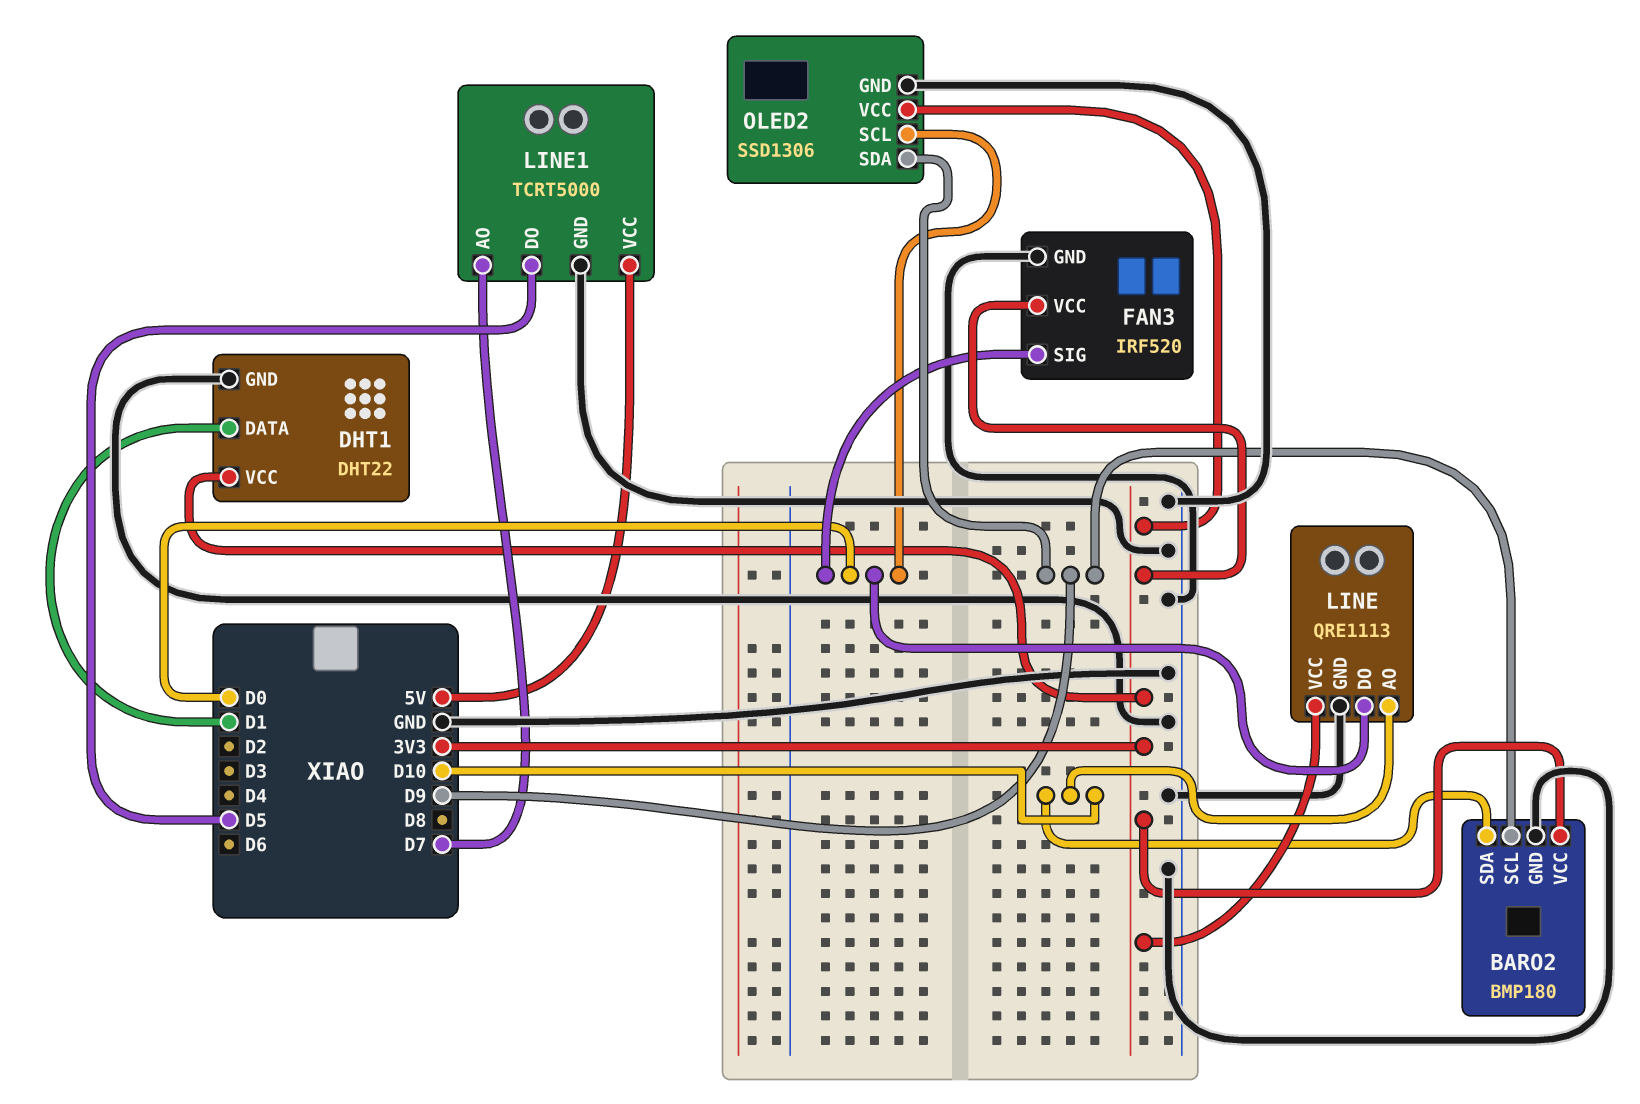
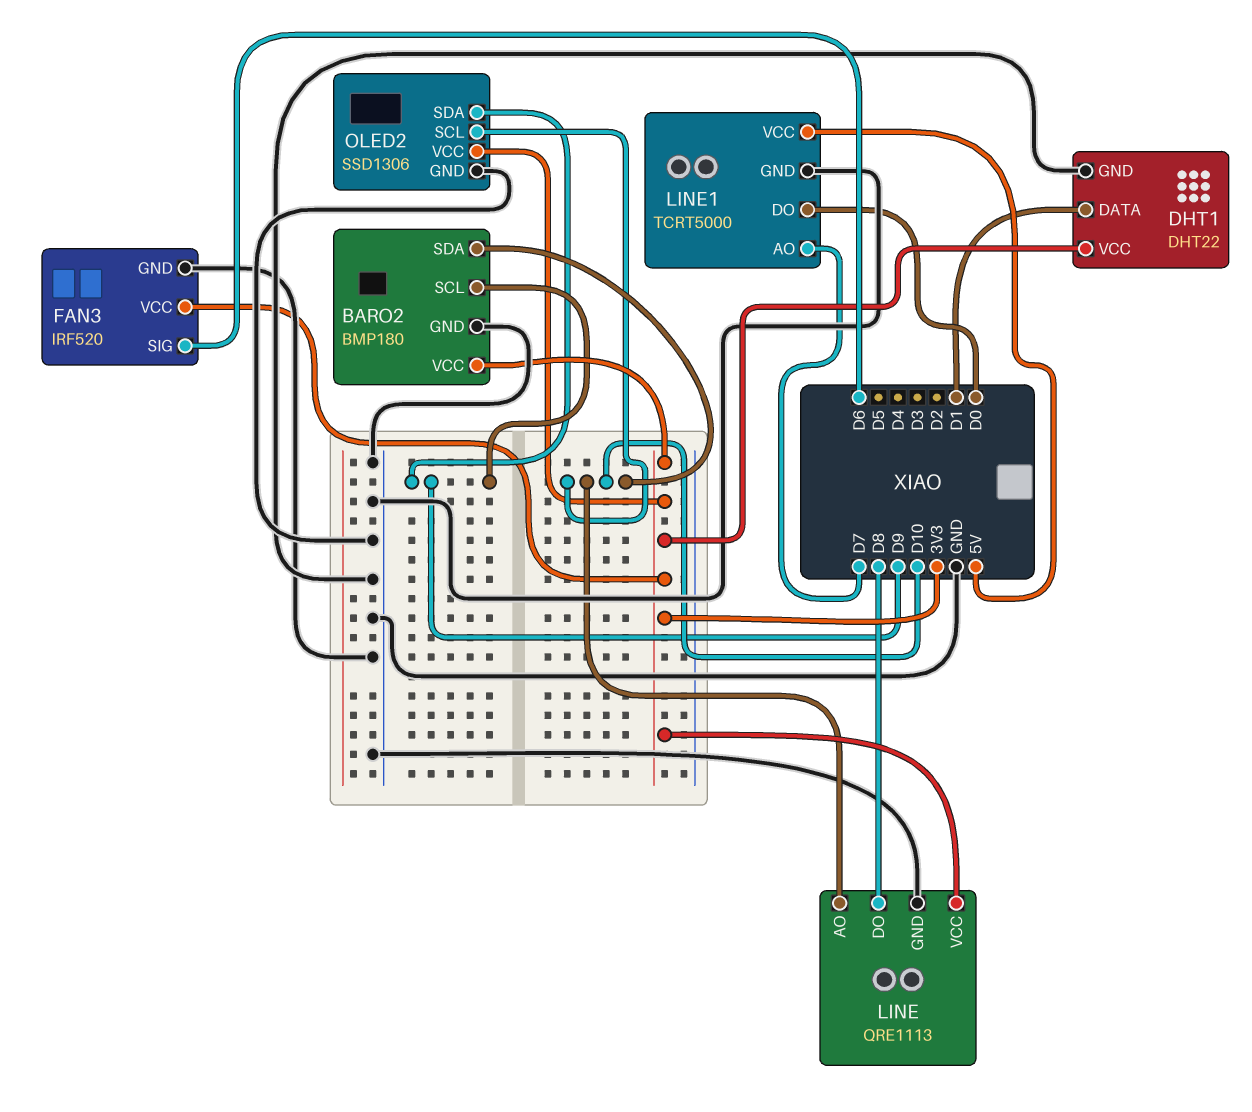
FAN3 pin SIG: D0 -> D6
LINE pin DO: D0 -> D8
LINE1 pin DO: D5 -> D0
OLED2 pin SCL: D0 -> D10

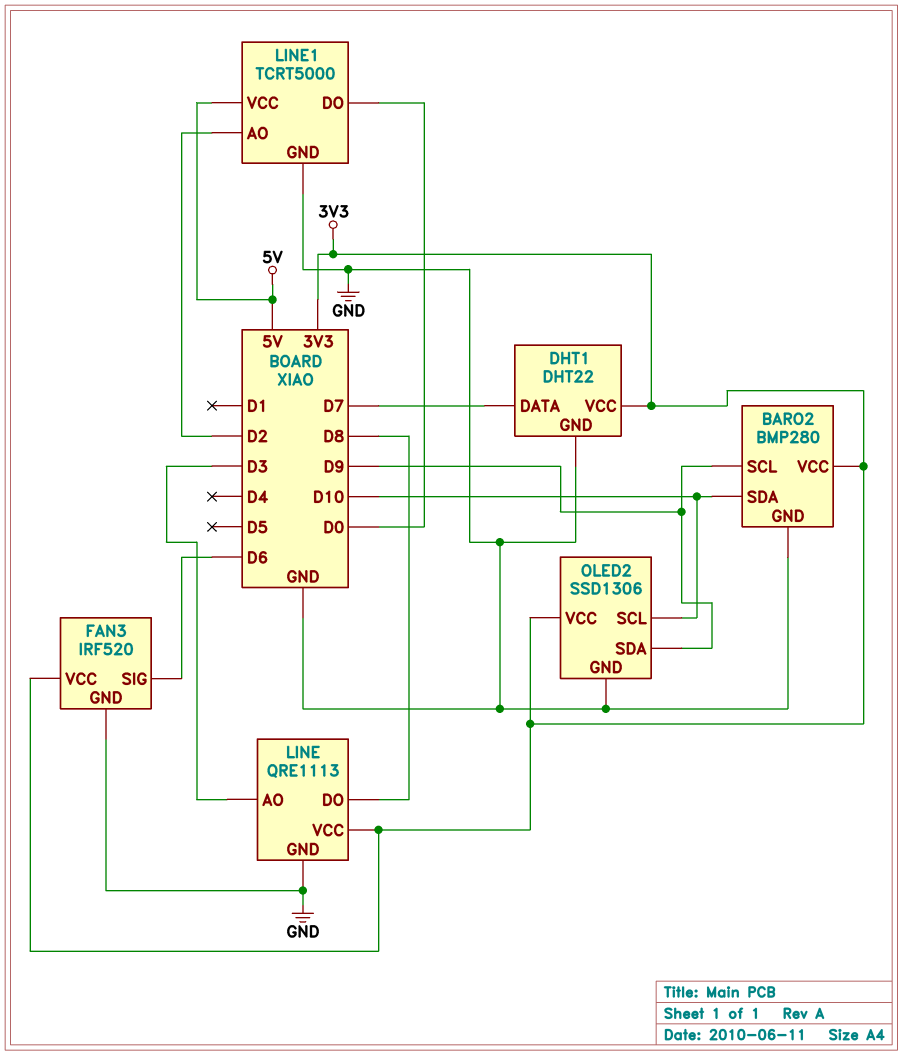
BARO2: BMP180 -> BMP280
DHT1 pin DATA: D1 -> D7
LINE pin AO: D10 -> D3
LINE1 pin AO: D7 -> D2

